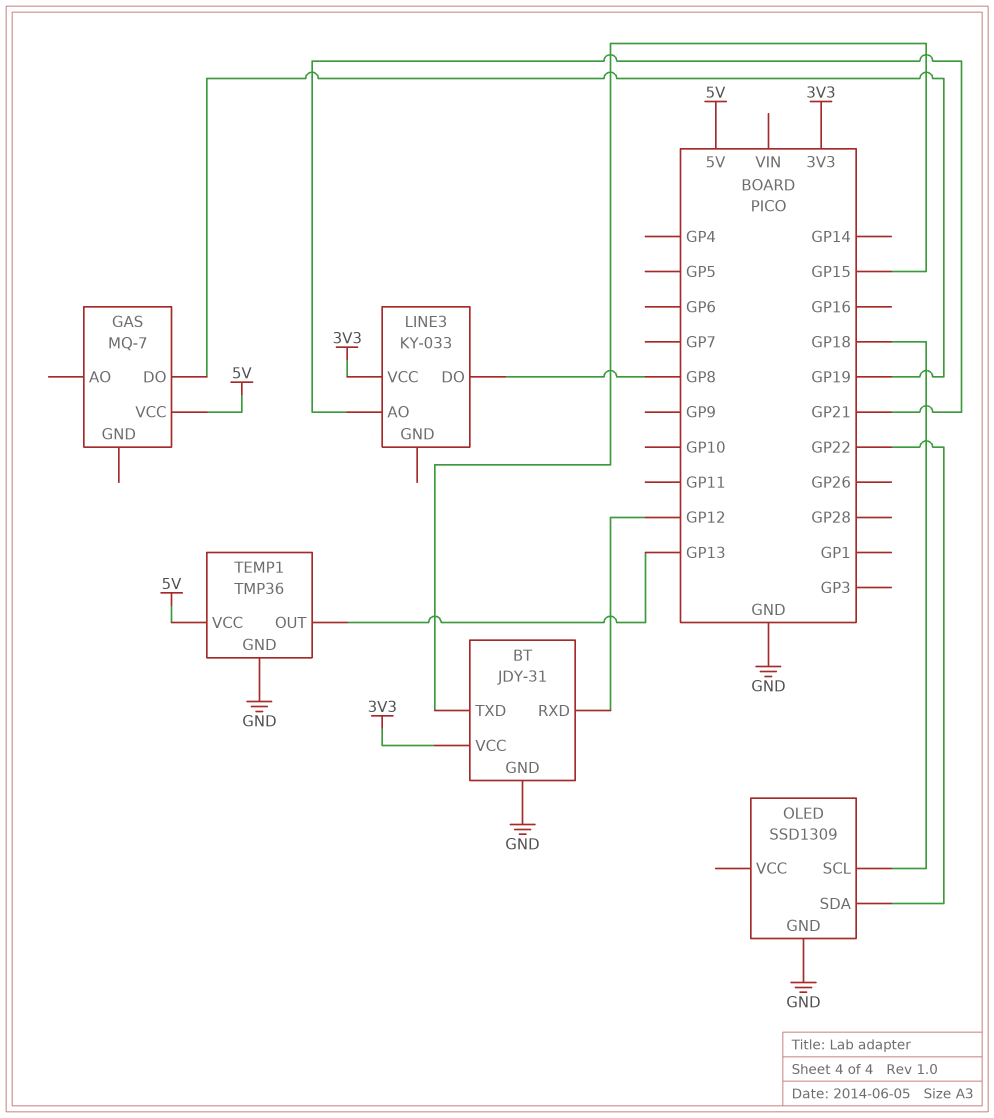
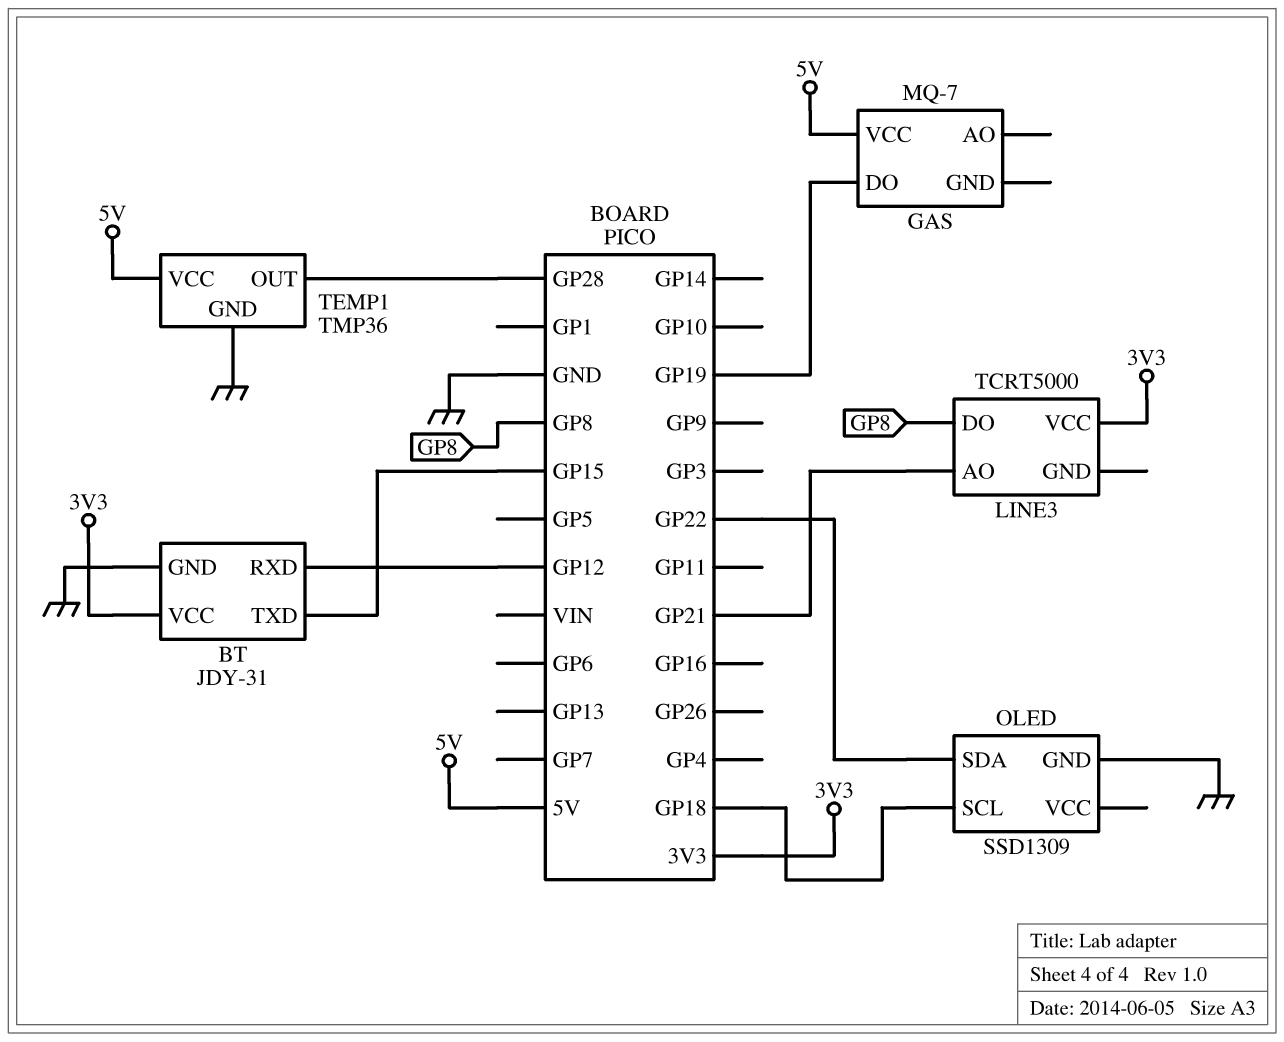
LINE3: KY-033 -> TCRT5000
TEMP1 pin OUT: GP13 -> GP28

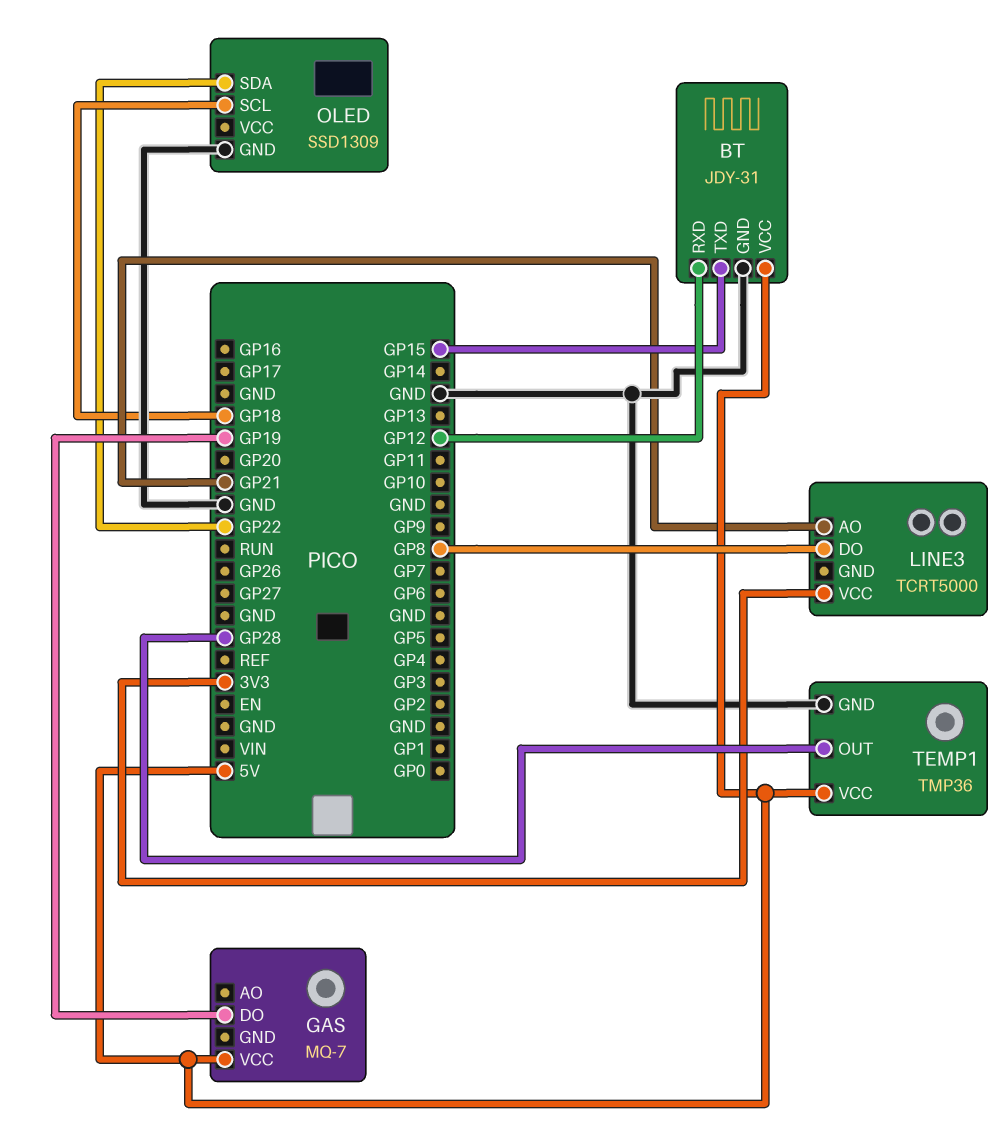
BT pin VCC: 3V3 -> 5V

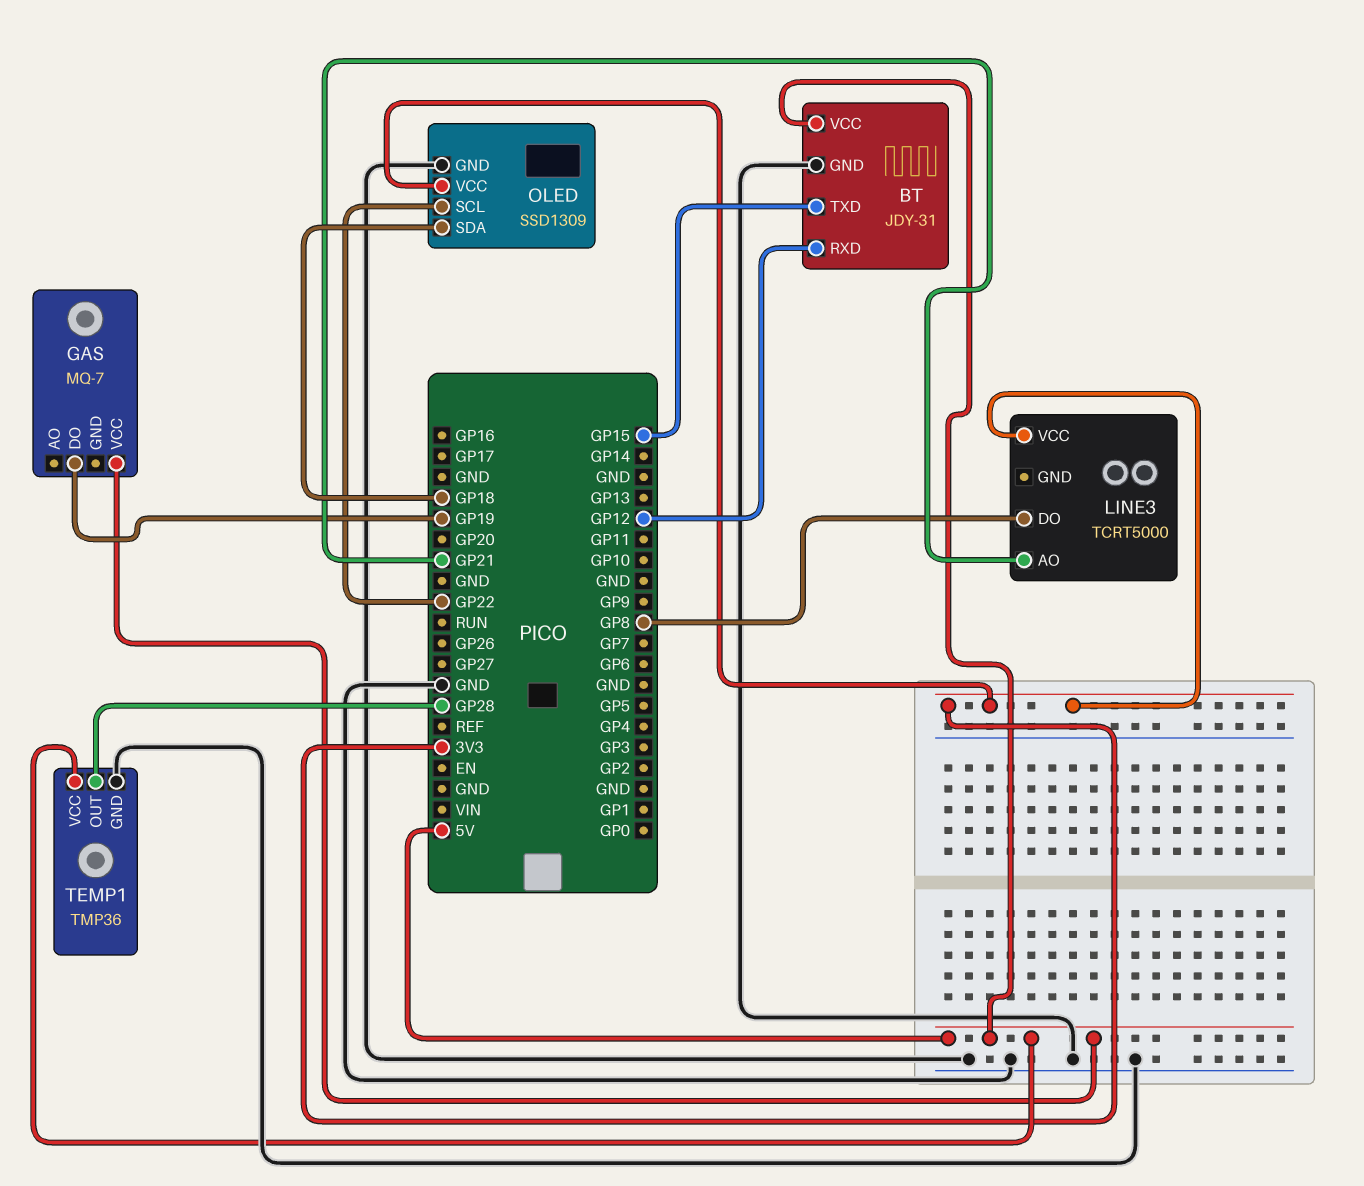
OLED pin SCL: GP18 -> GP22
OLED pin SDA: GP22 -> GP18
OLED pin VCC: none -> 3V3

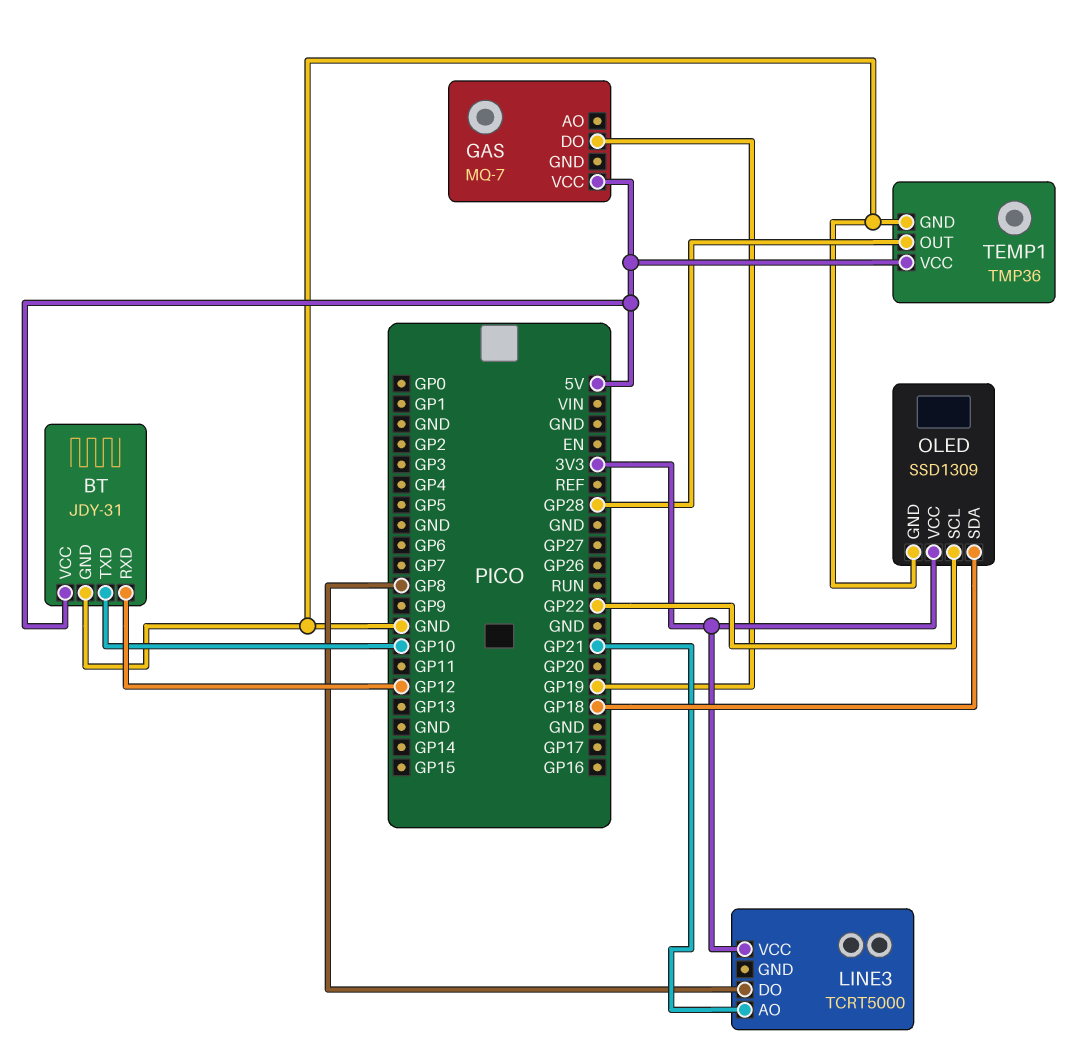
BT pin TXD: GP15 -> GP10

